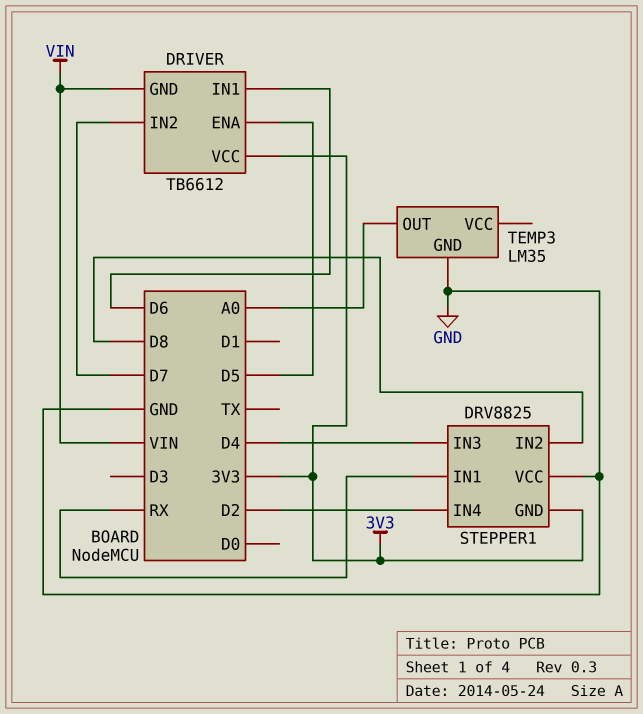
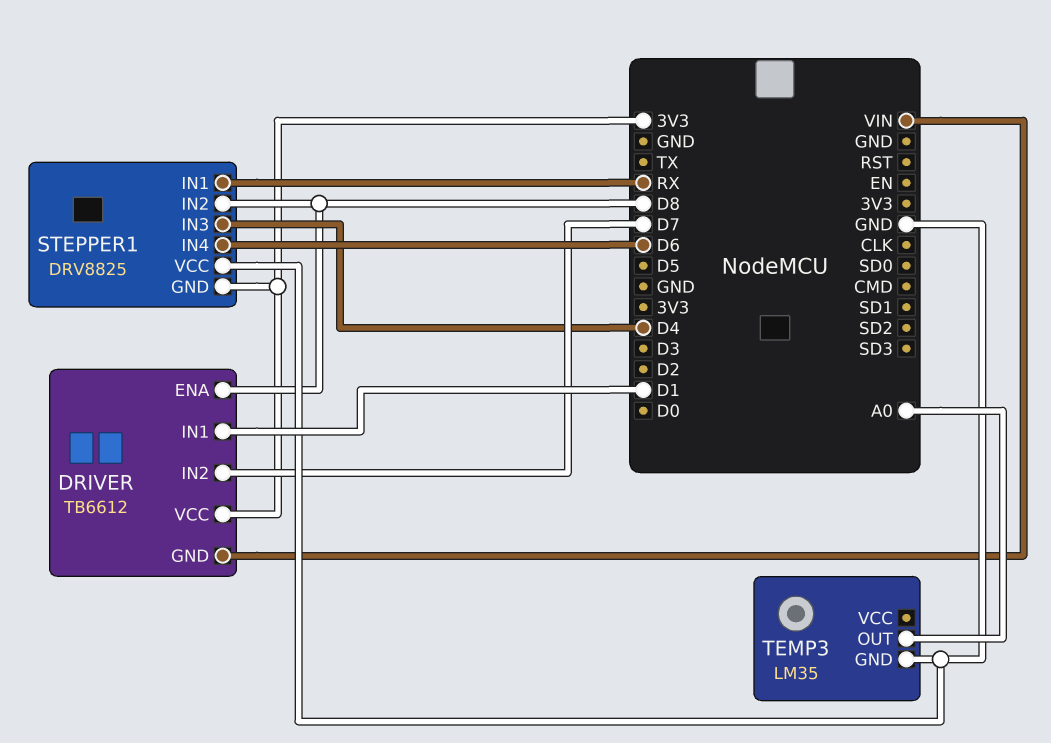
DRIVER pin ENA: D5 -> D8
DRIVER pin IN1: D6 -> D1
STEPPER1 pin IN4: D2 -> D6

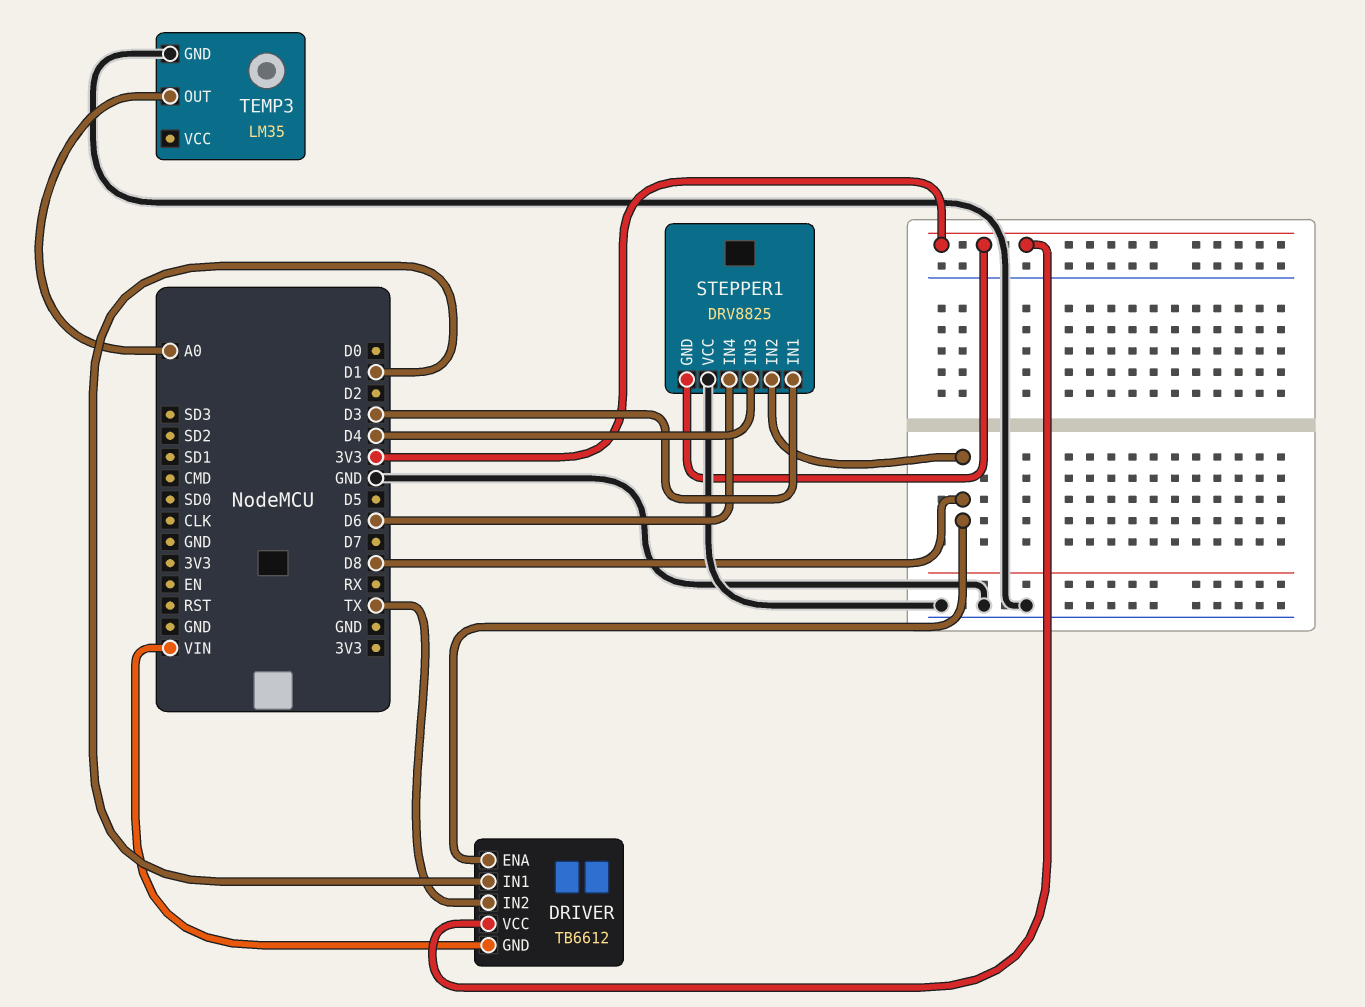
DRIVER pin IN2: D7 -> TX
STEPPER1 pin IN1: RX -> D3

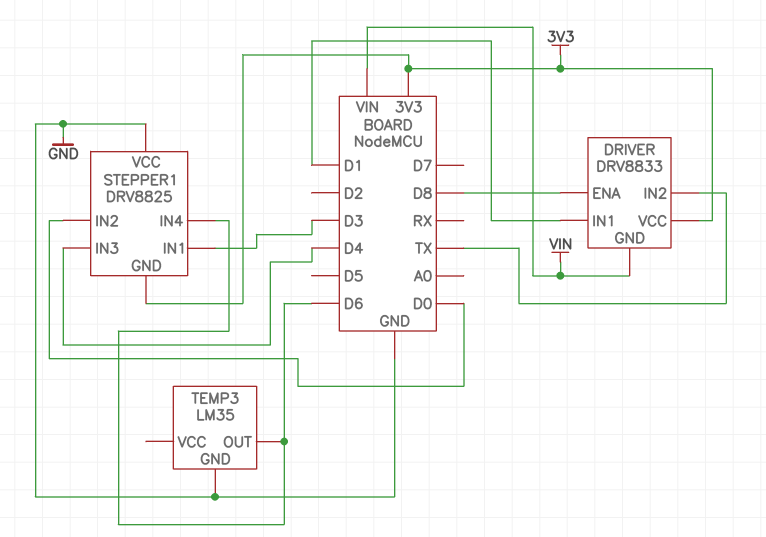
DRIVER: TB6612 -> DRV8833
STEPPER1 pin IN2: D8 -> D0
TEMP3 pin OUT: A0 -> D6

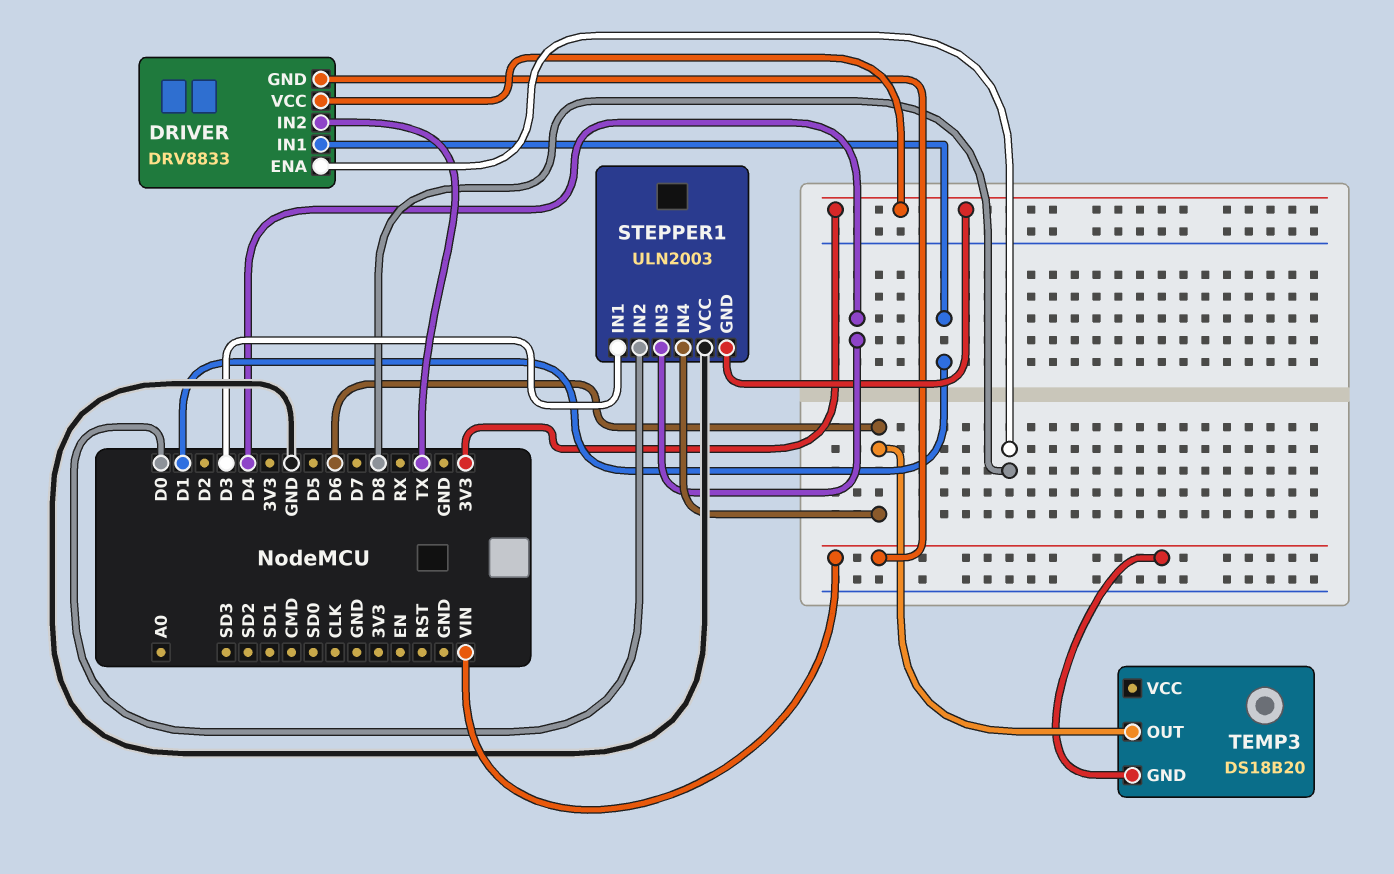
STEPPER1: DRV8825 -> ULN2003
TEMP3: LM35 -> DS18B20
TEMP3 pin GND: GND -> VIN

